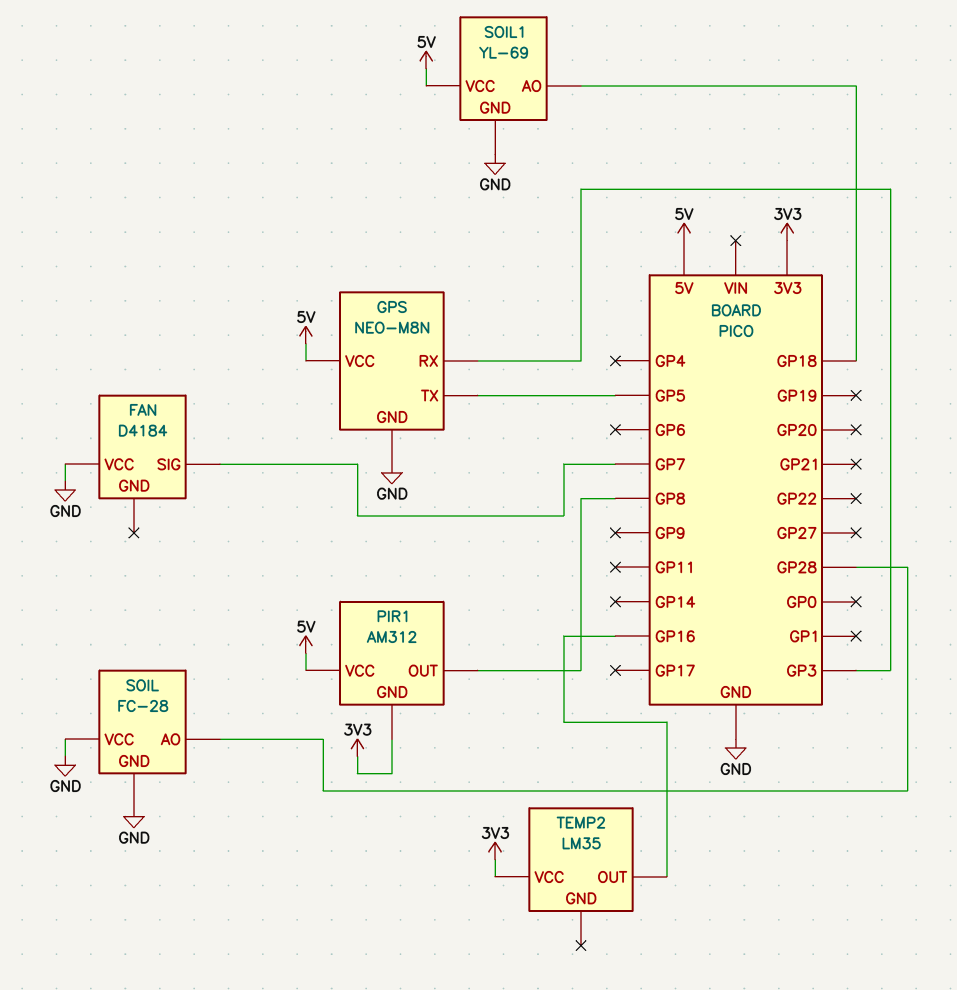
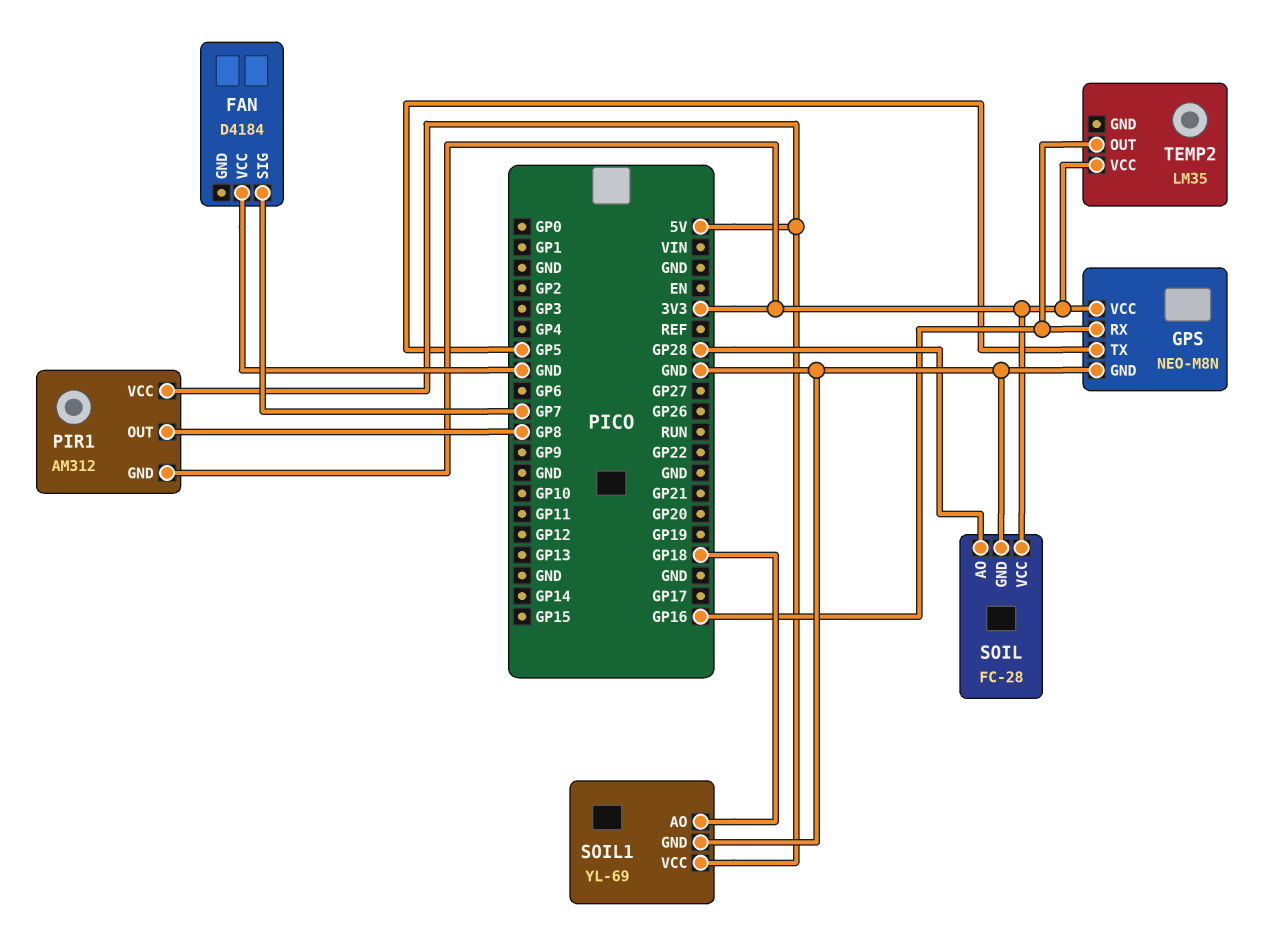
GPS pin RX: GP3 -> GP16
GPS pin VCC: 5V -> 3V3
SOIL pin VCC: GND -> 3V3

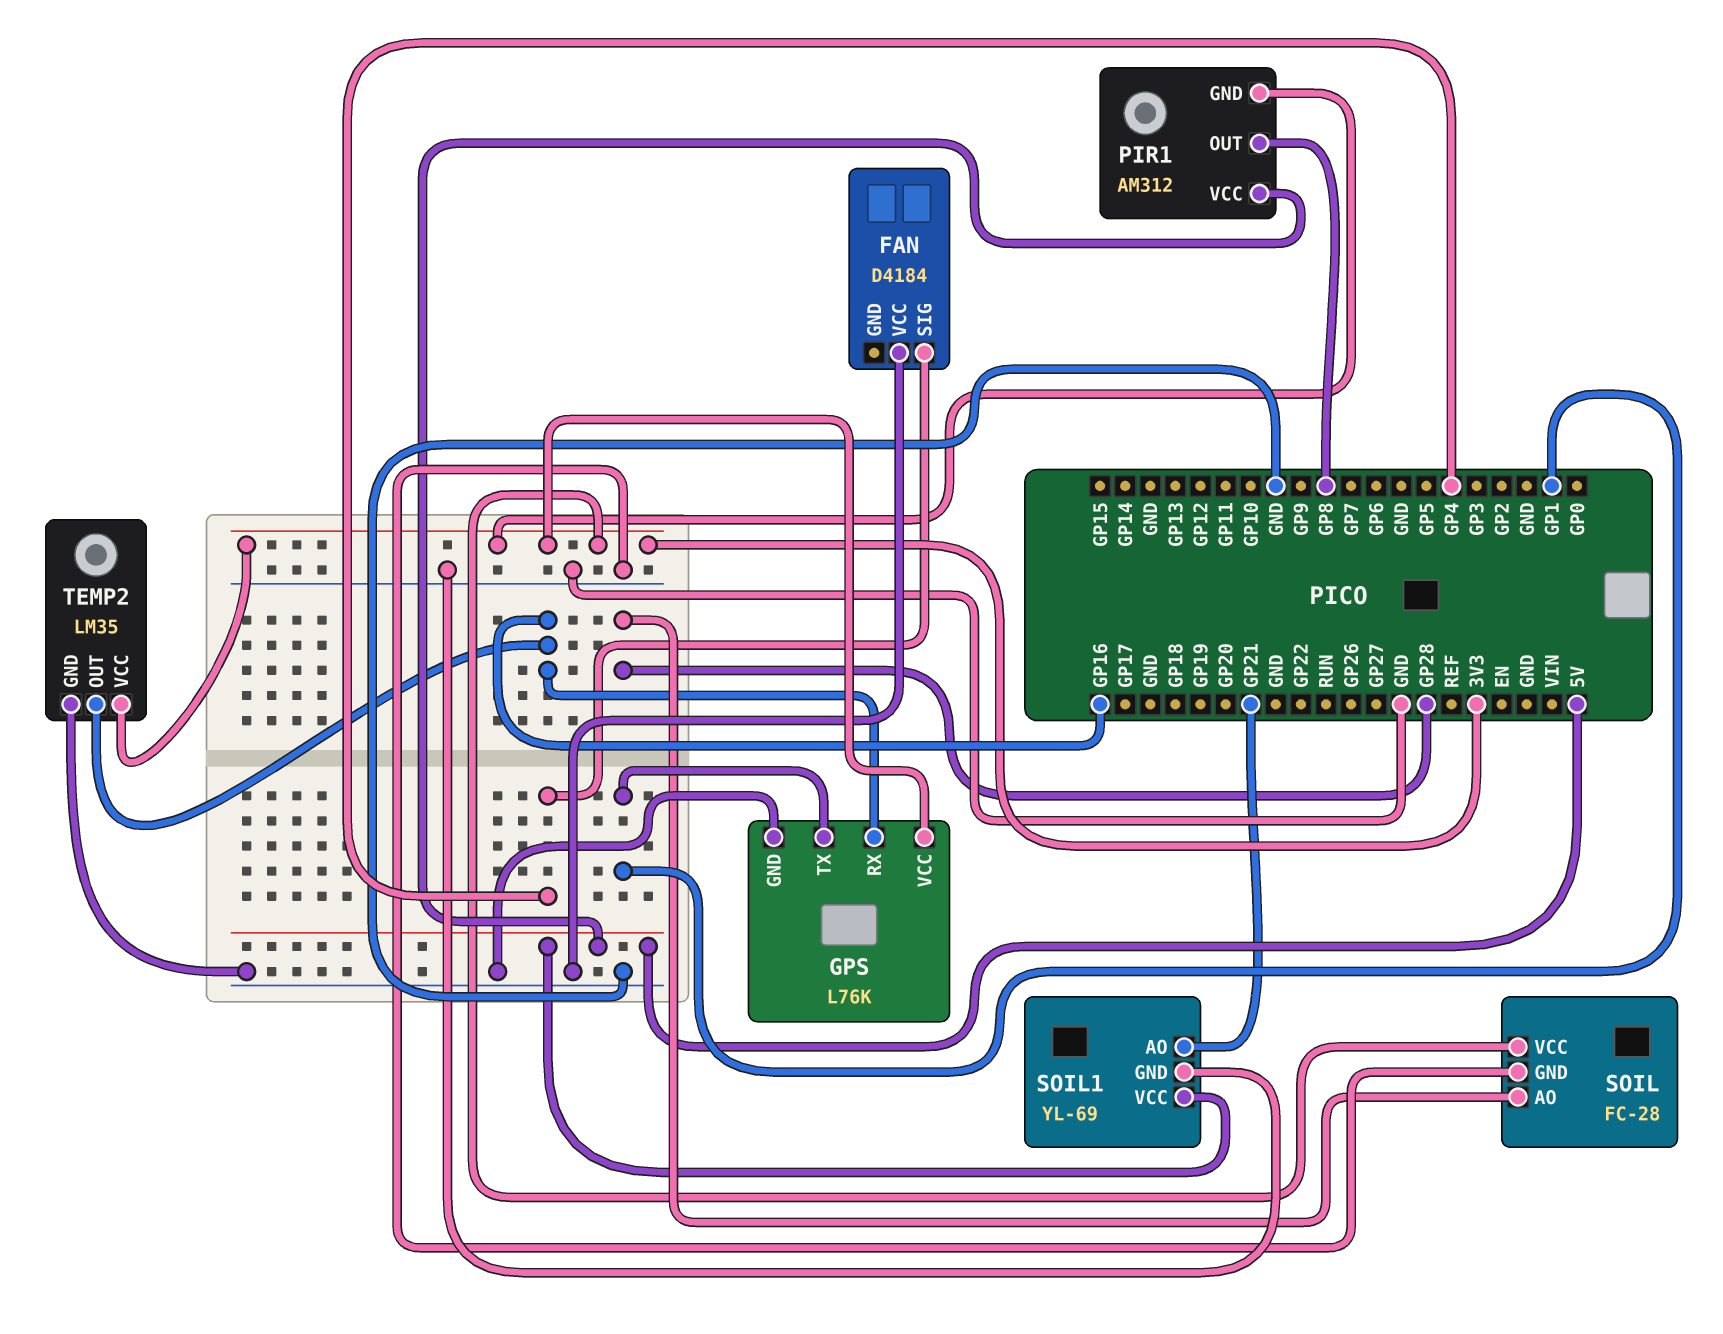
FAN pin SIG: GP7 -> GP4
GPS: NEO-M8N -> L76K
GPS pin TX: GP5 -> GP1
SOIL1 pin AO: GP18 -> GP21
TEMP2 pin GND: none -> GND

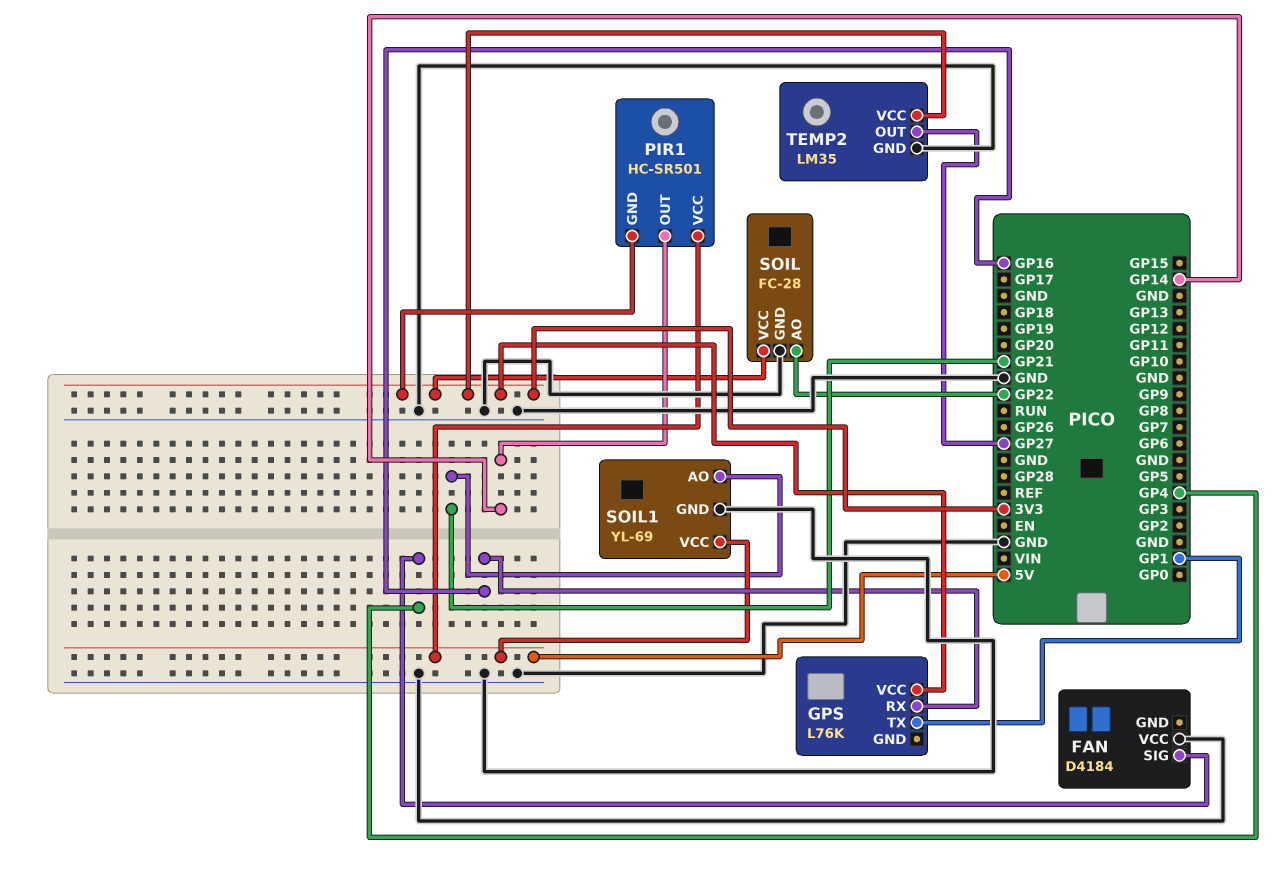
GPS pin GND: GND -> none
PIR1: AM312 -> HC-SR501
PIR1 pin OUT: GP8 -> GP14
SOIL pin AO: GP28 -> GP22
TEMP2 pin OUT: GP16 -> GP27

